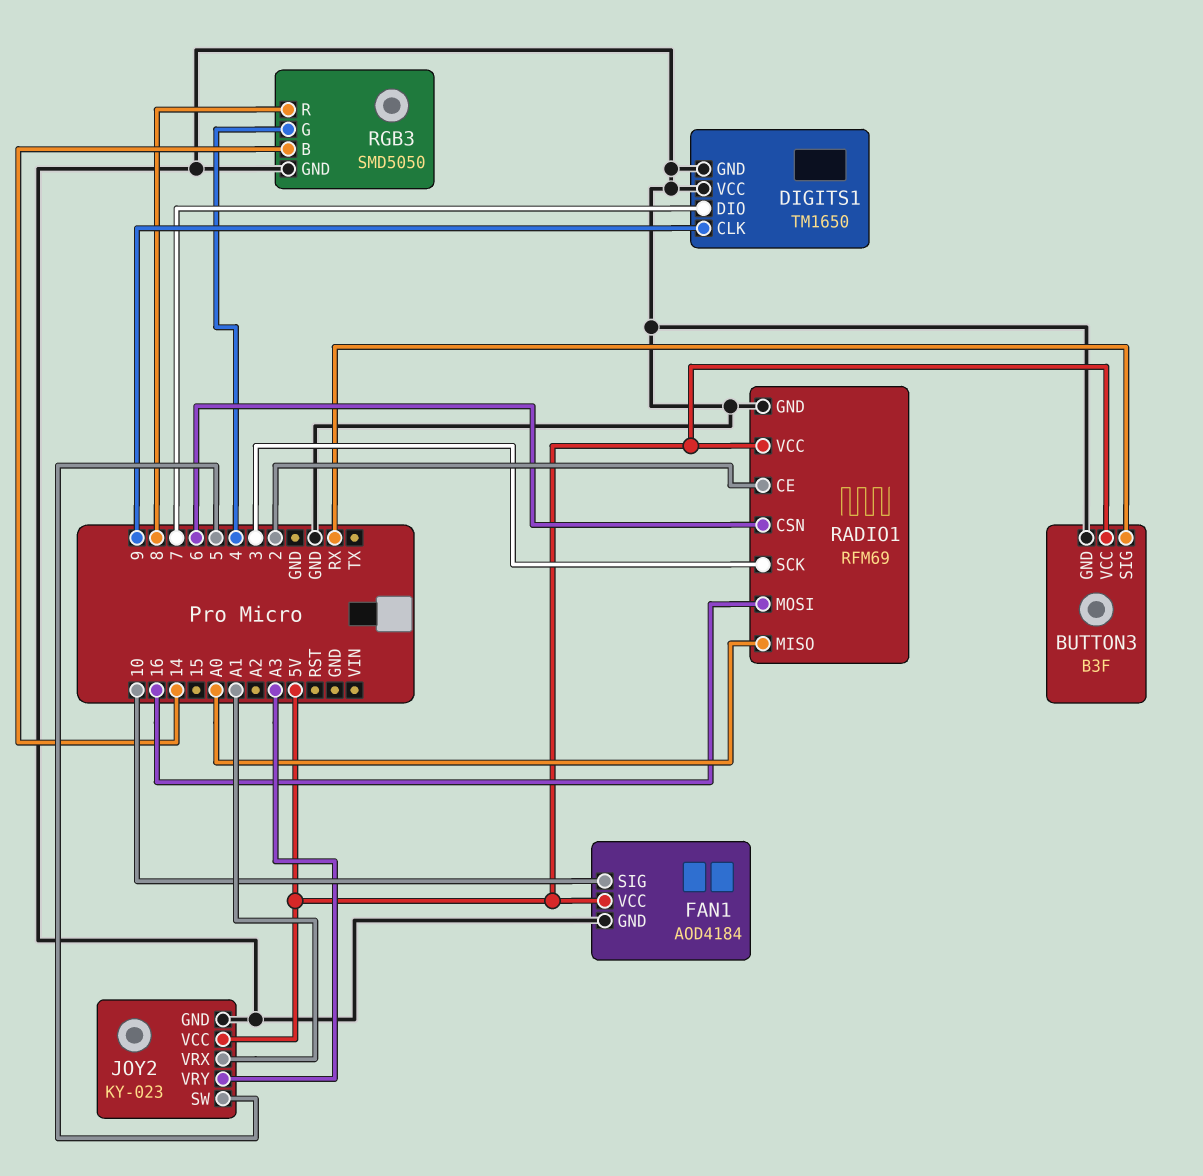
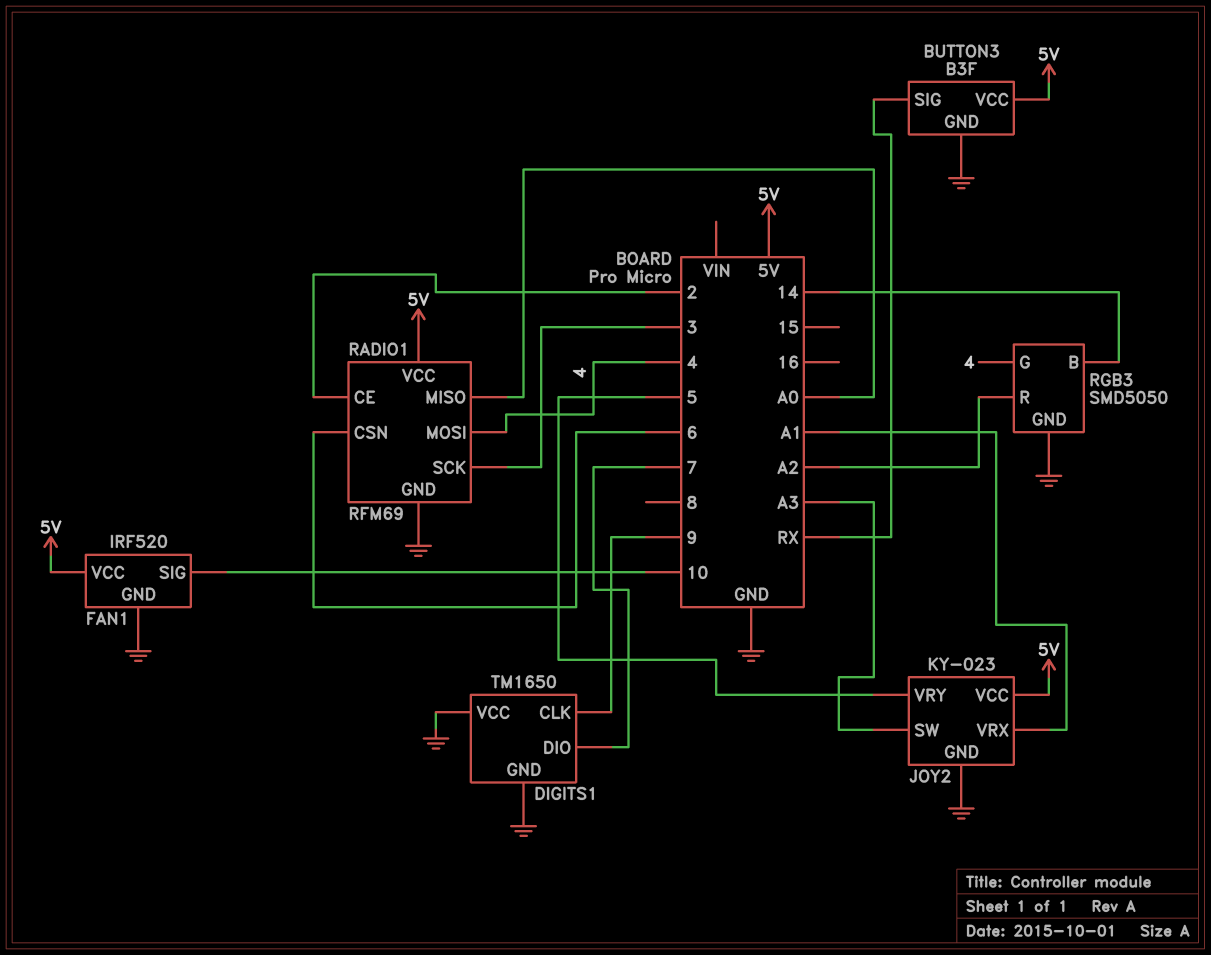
FAN1: AOD4184 -> IRF520
JOY2 pin SW: 5 -> A3
JOY2 pin VRY: A3 -> 5
RADIO1 pin MOSI: 16 -> 4
RGB3 pin R: 8 -> A2

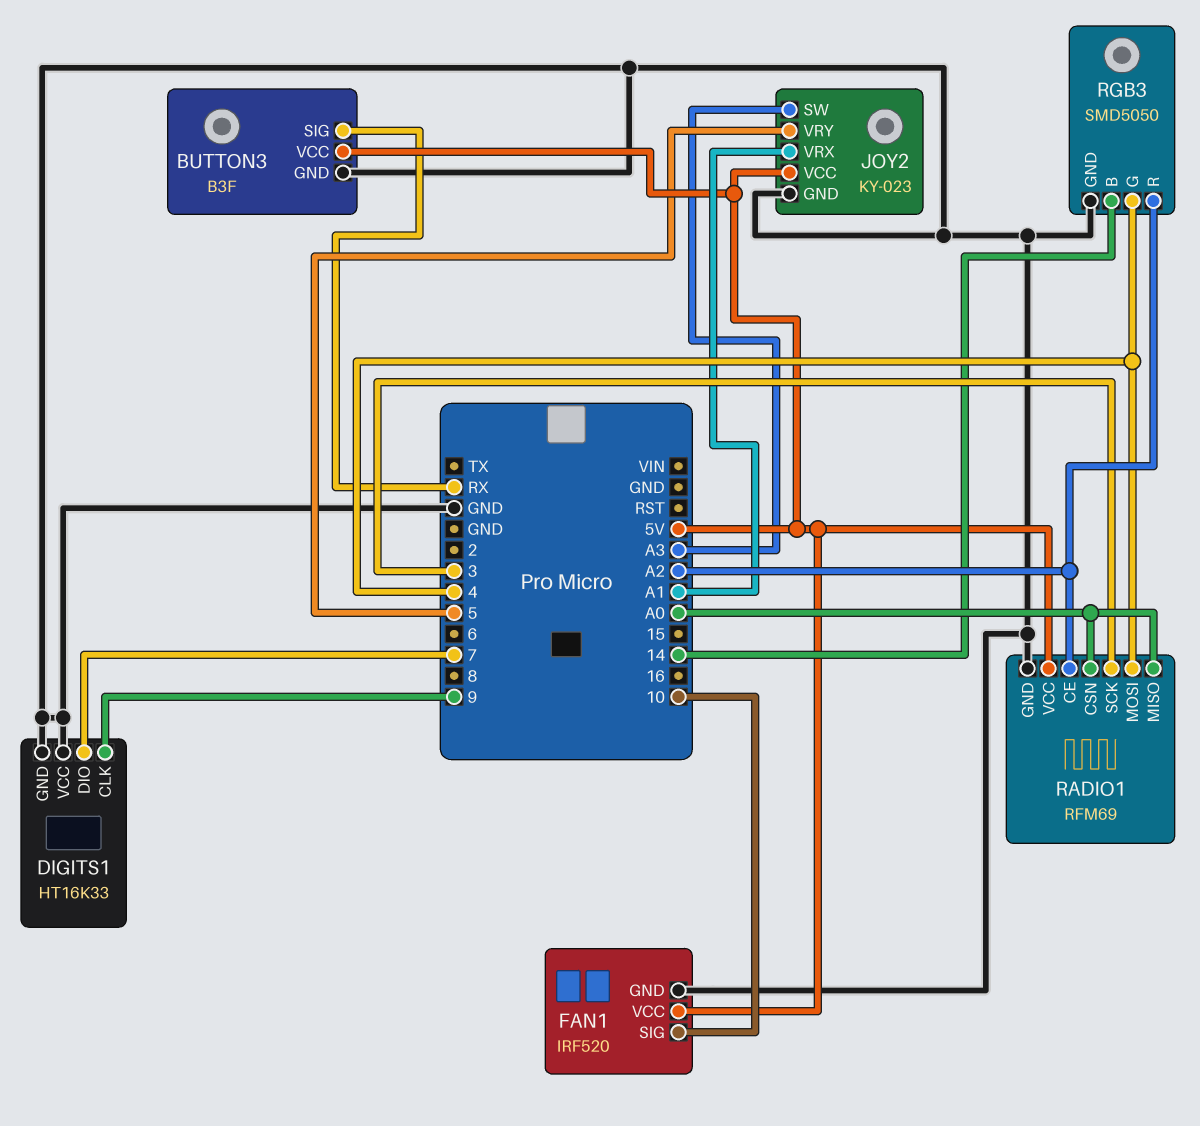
DIGITS1: TM1650 -> HT16K33
RADIO1 pin CE: 2 -> A2
RADIO1 pin CSN: 6 -> A0

